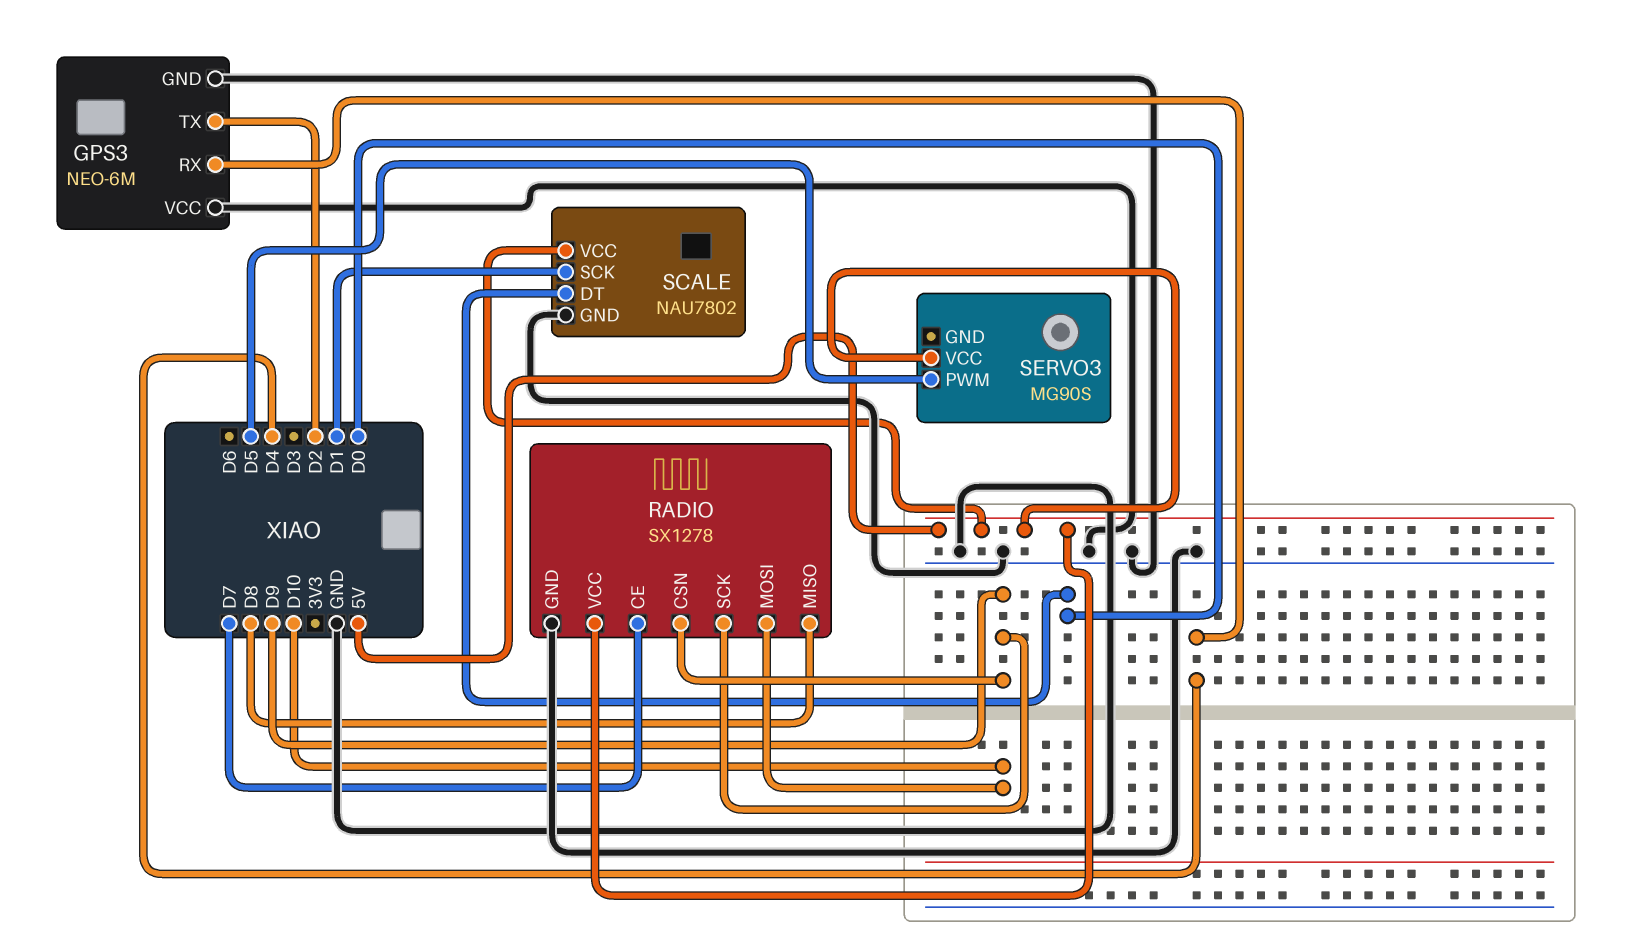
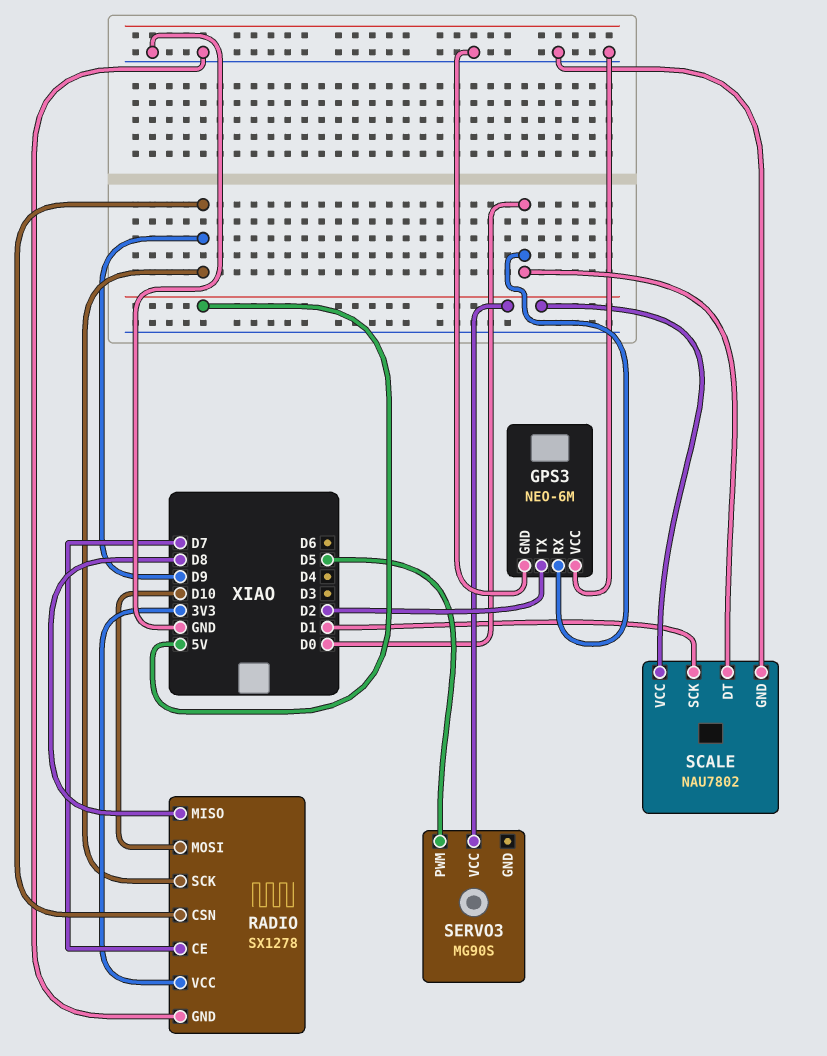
GPS3 pin RX: D4 -> D0
RADIO pin VCC: 5V -> 3V3

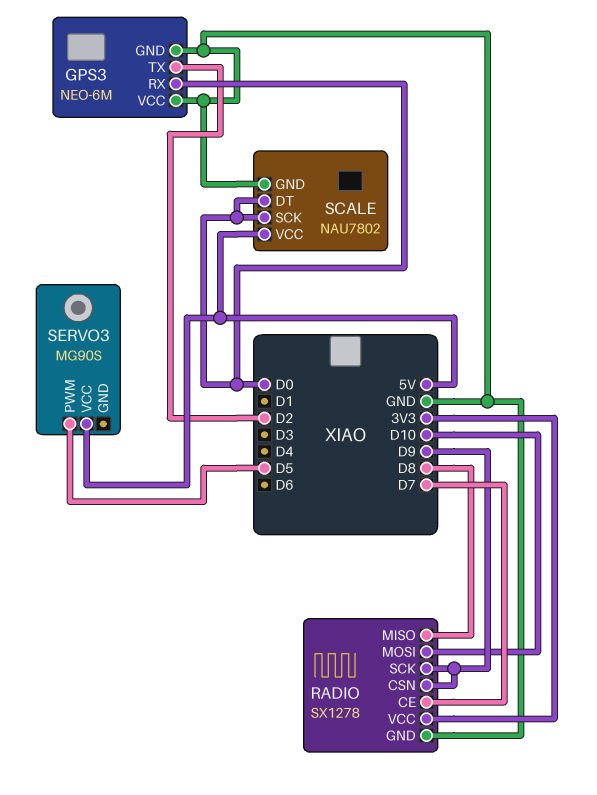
SCALE pin SCK: D1 -> D0

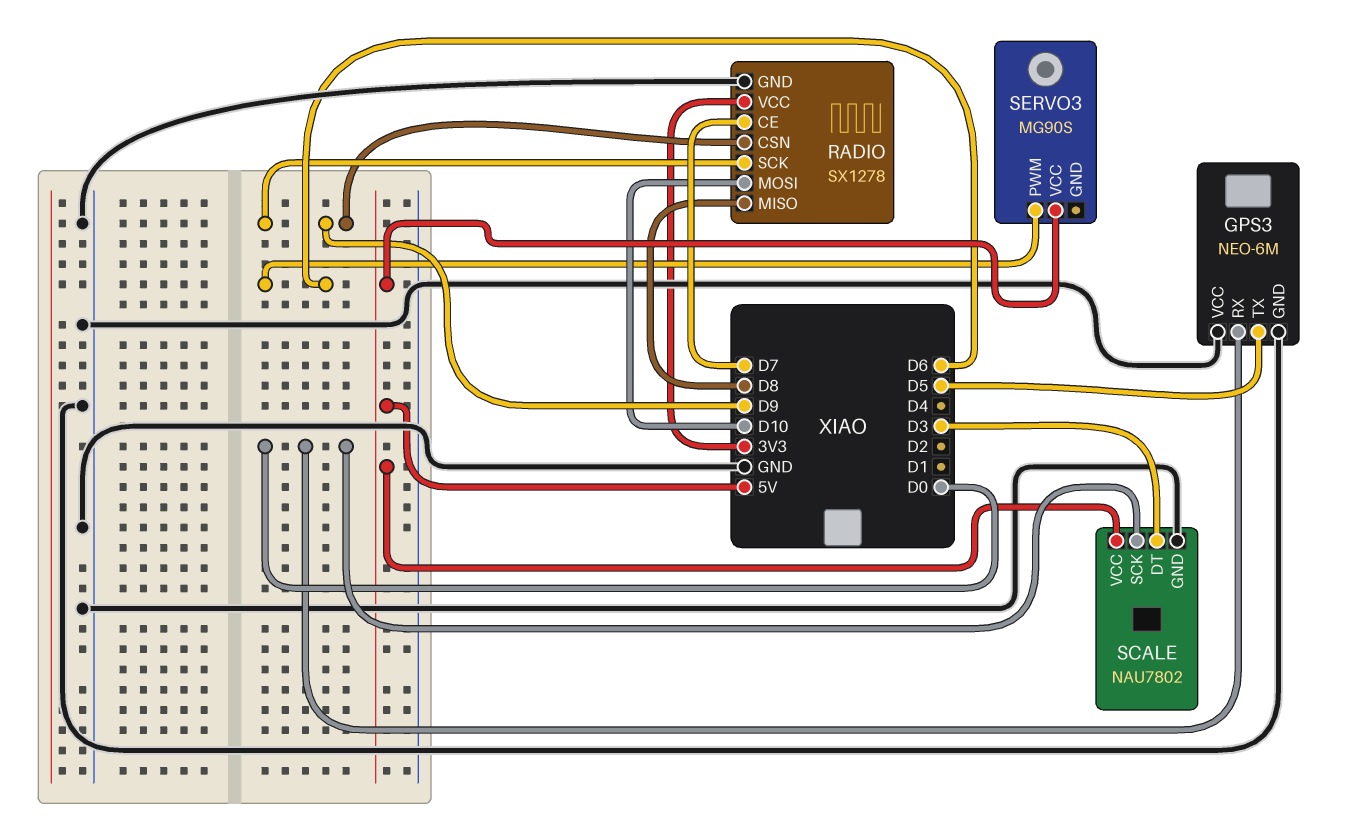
GPS3 pin TX: D2 -> D5
SCALE pin DT: D0 -> D3
SERVO3 pin PWM: D5 -> D6

